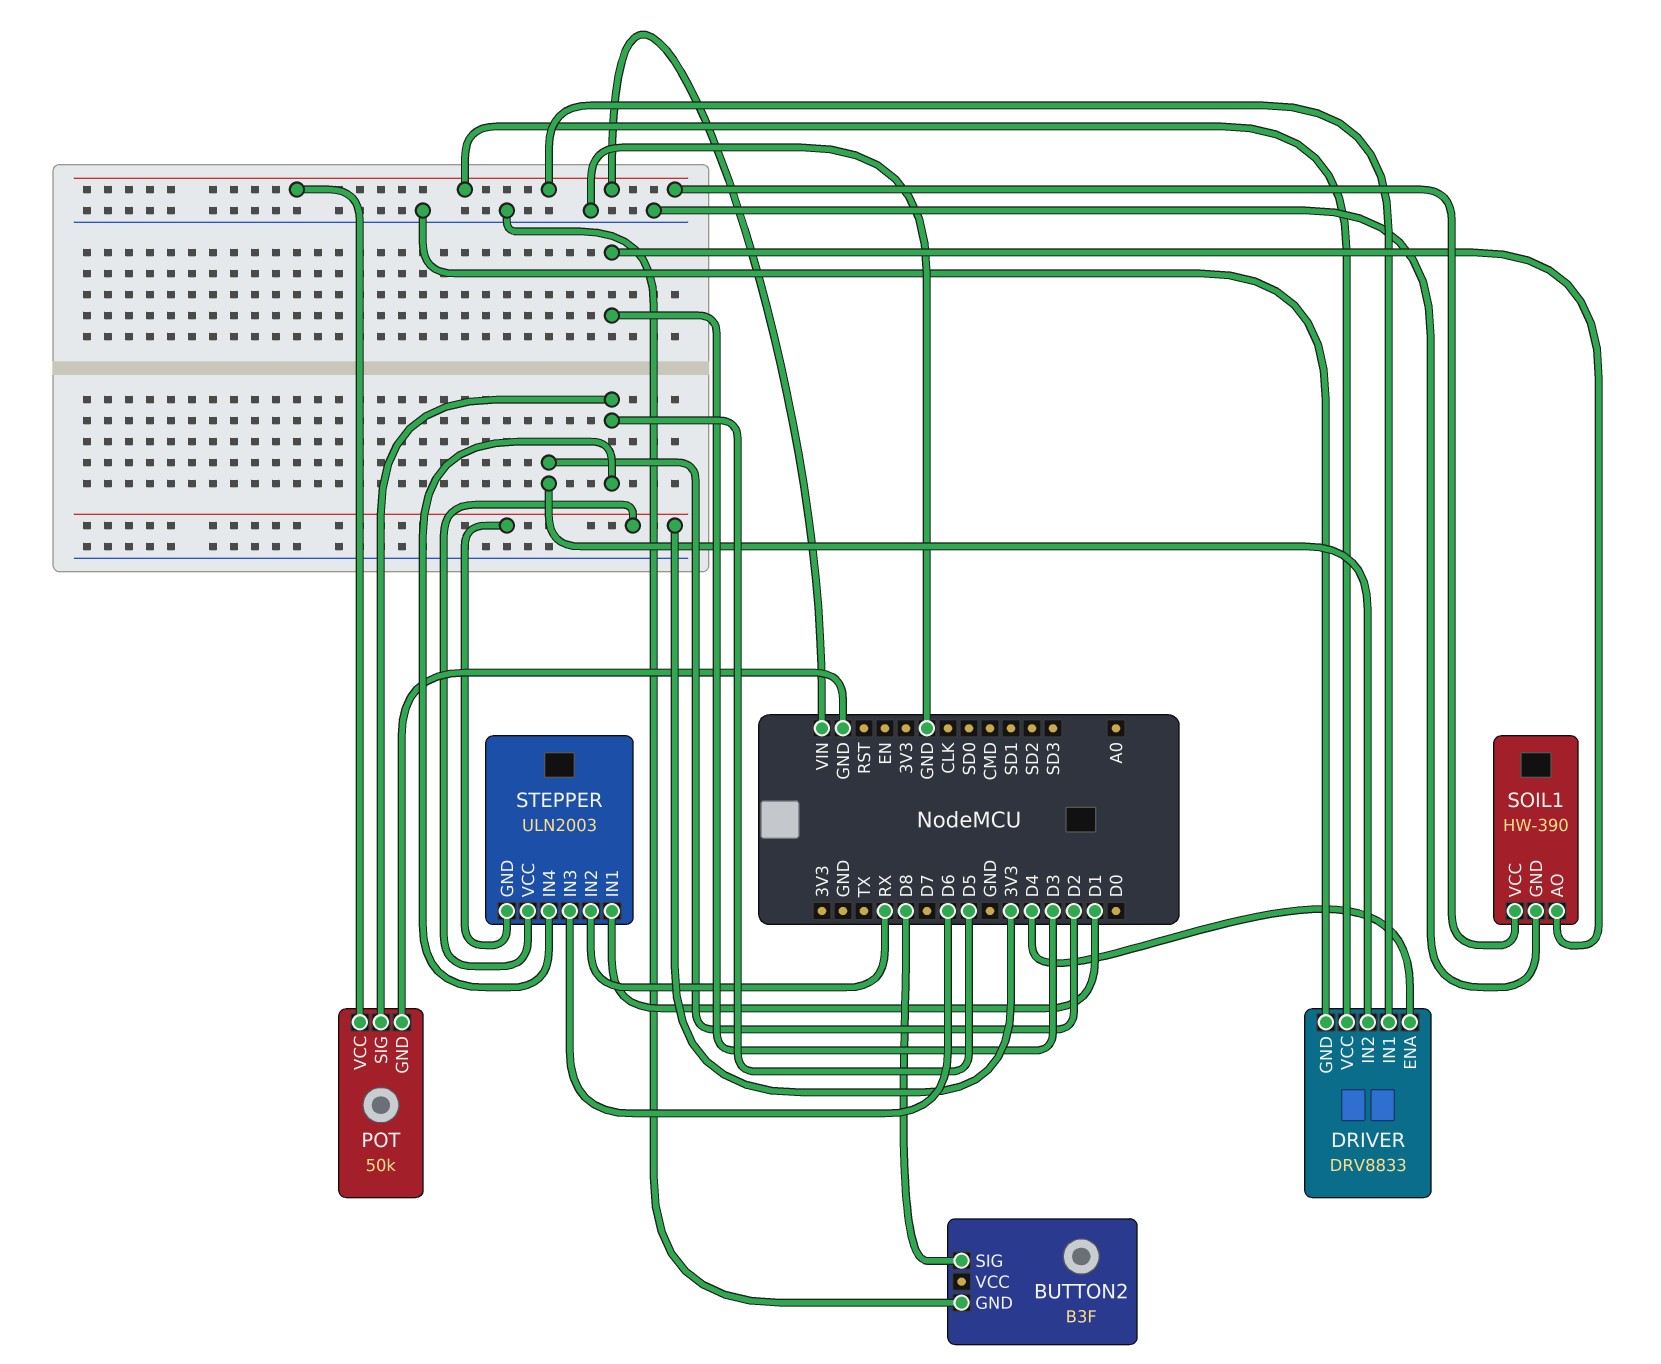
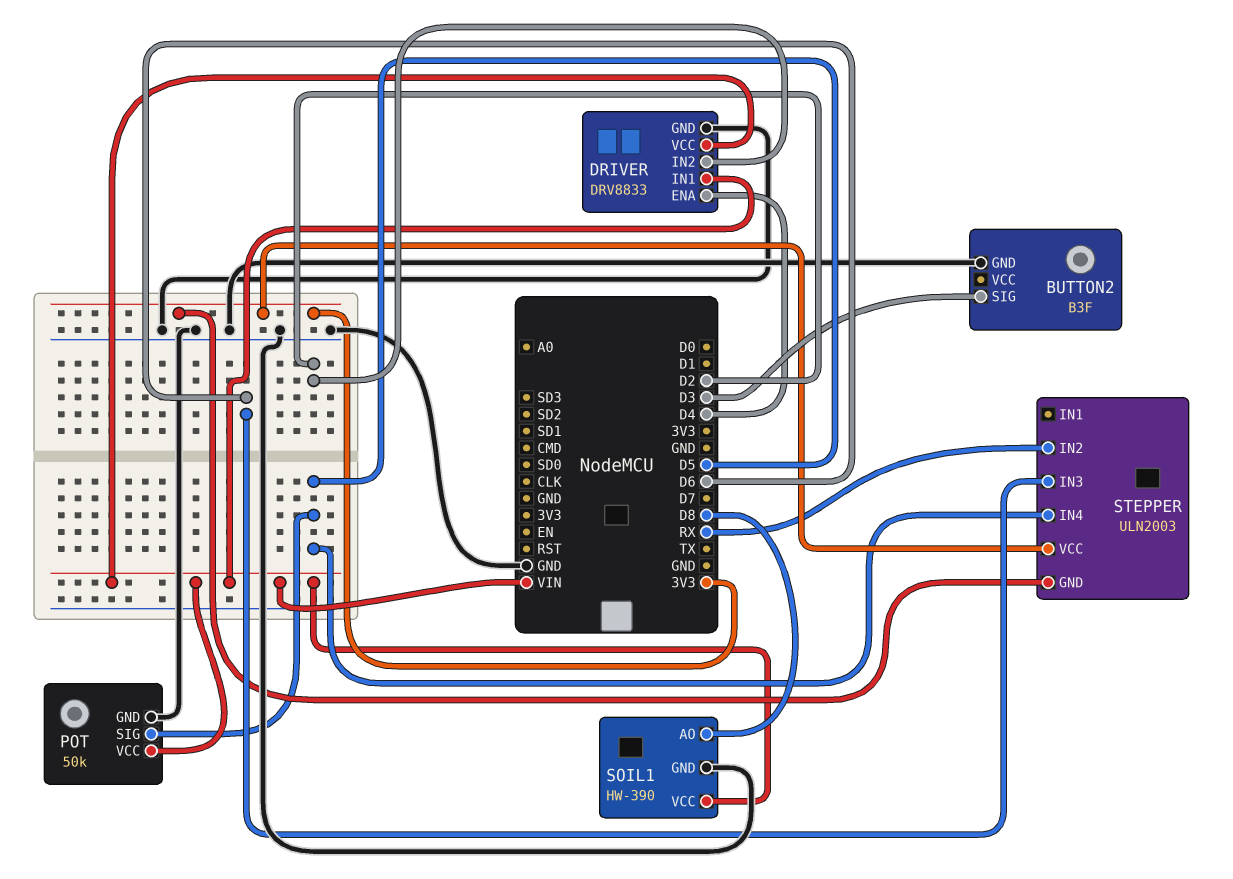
BUTTON2 pin SIG: D8 -> D3
SOIL1 pin AO: D3 -> D8
STEPPER pin IN1: D1 -> none

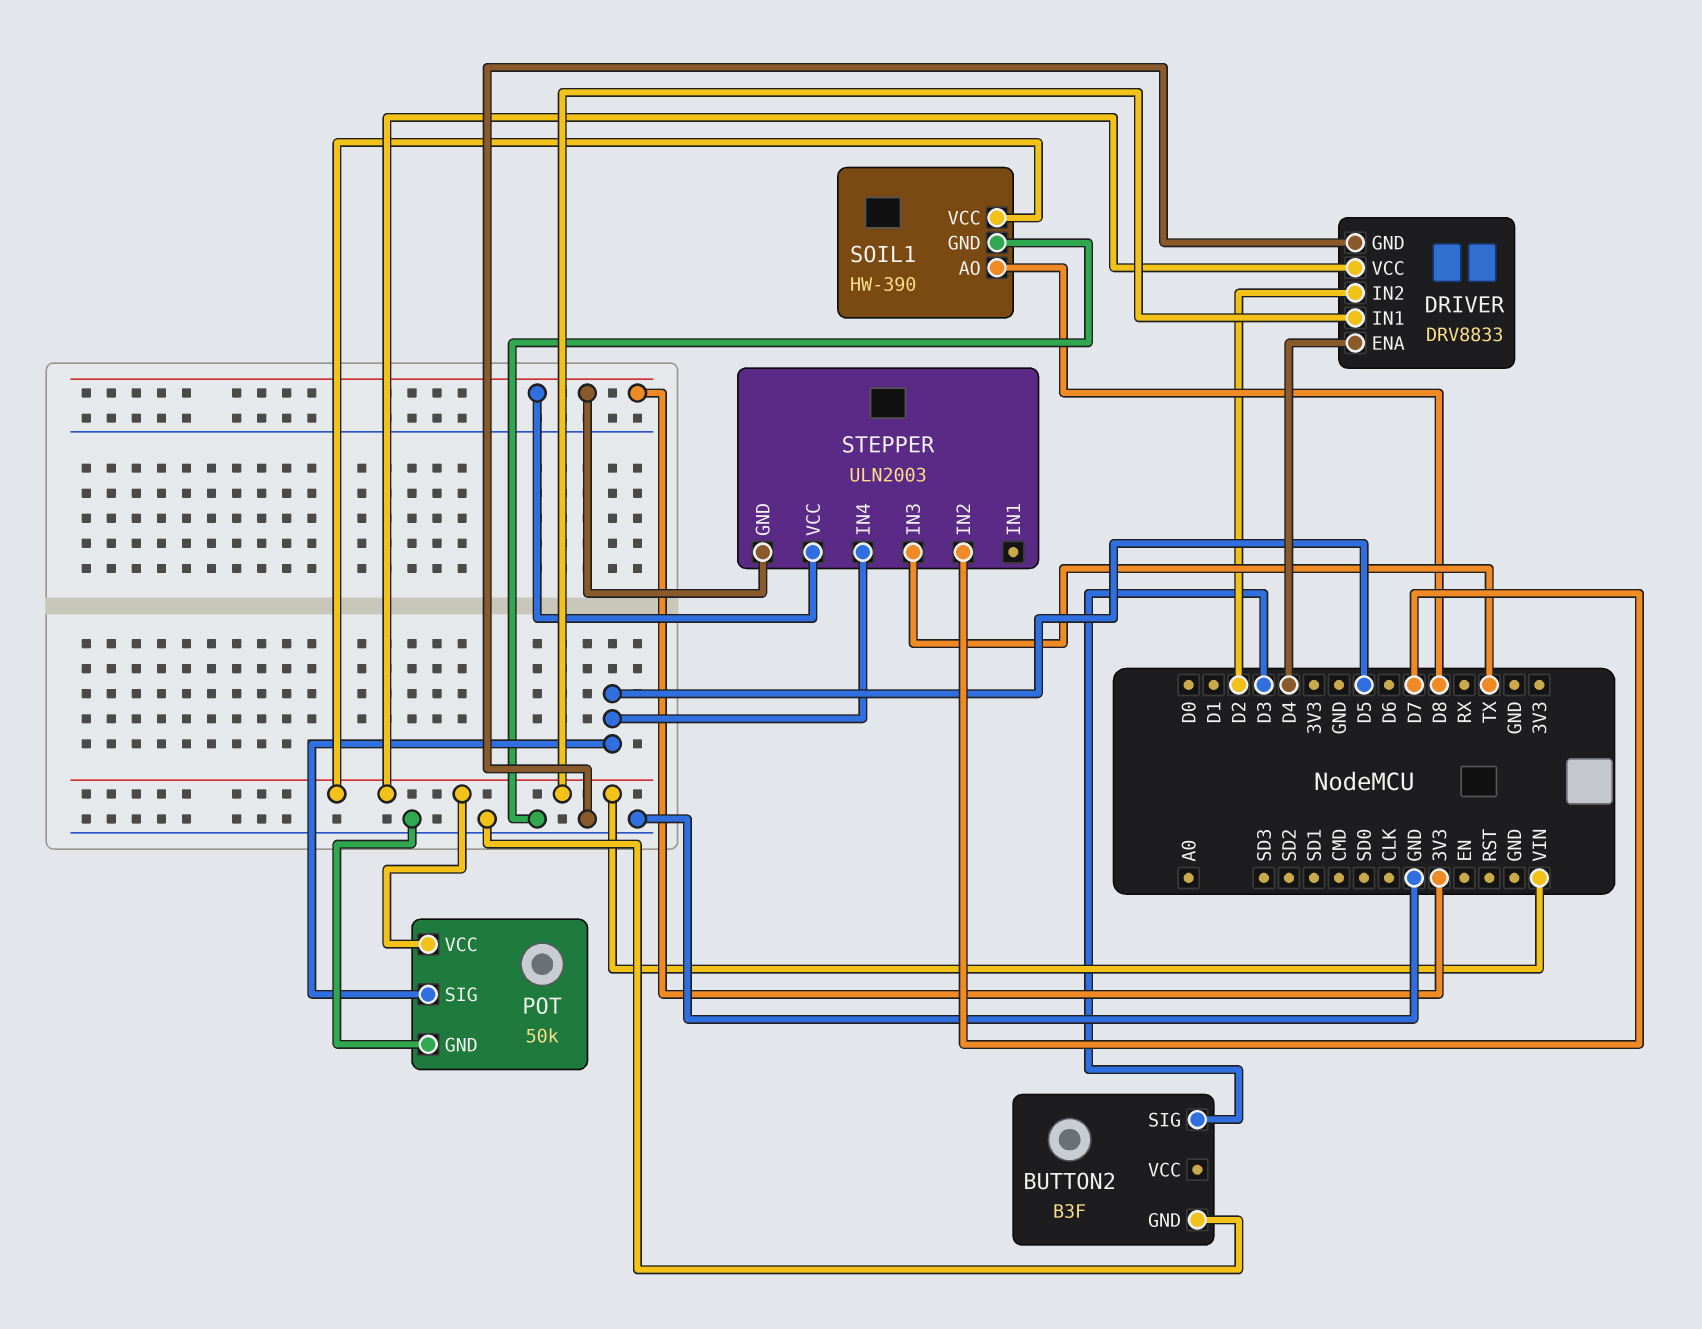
STEPPER pin IN2: RX -> D7
STEPPER pin IN3: D6 -> TX

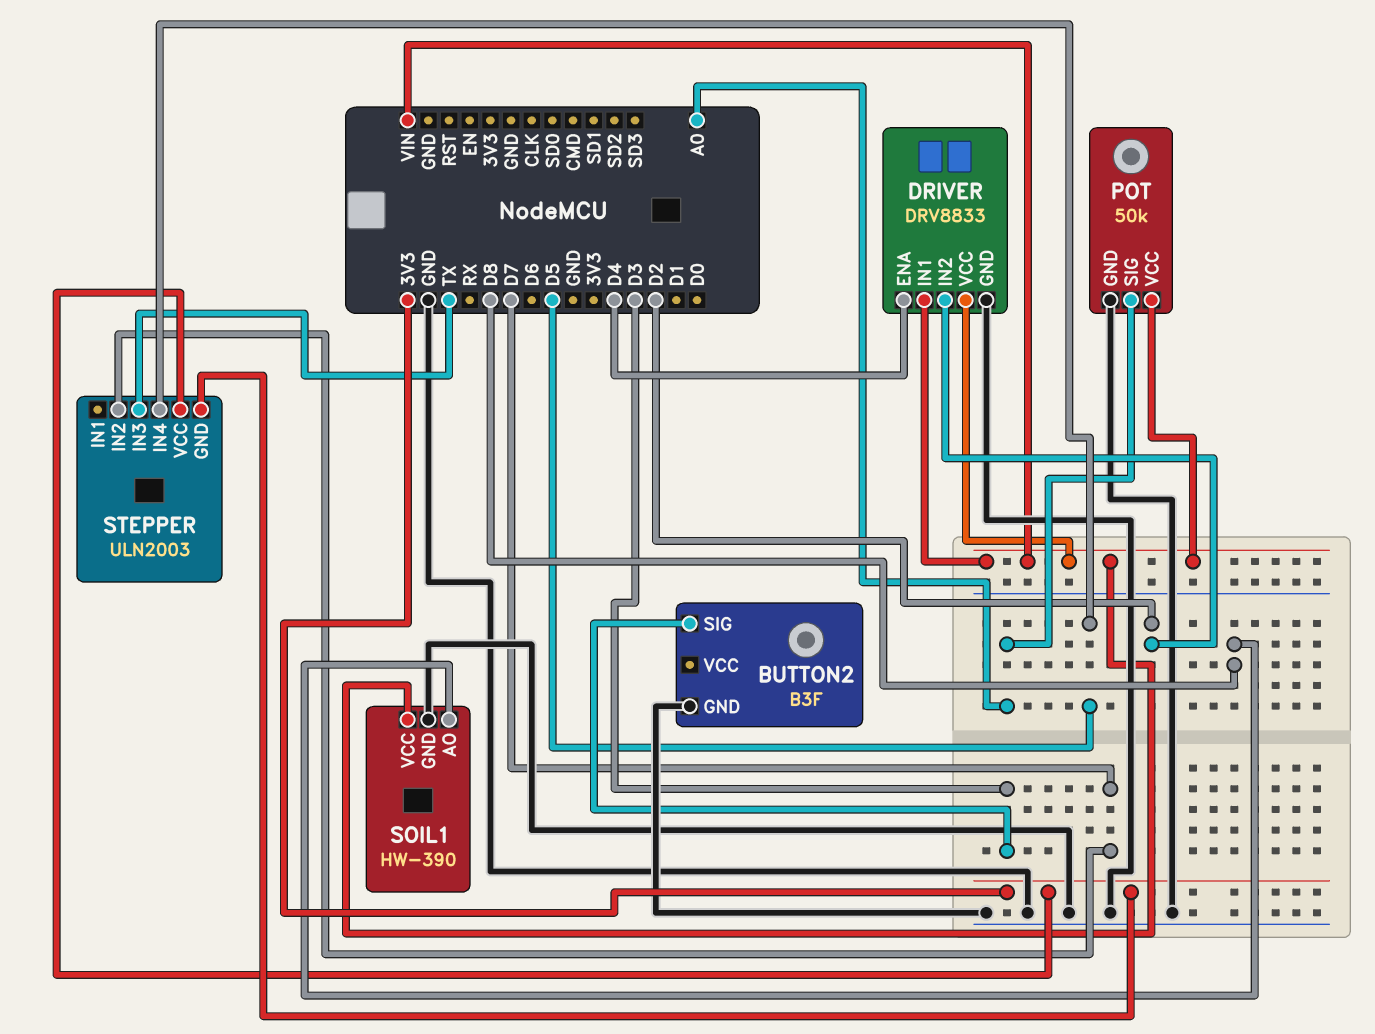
POT pin SIG: D5 -> A0

